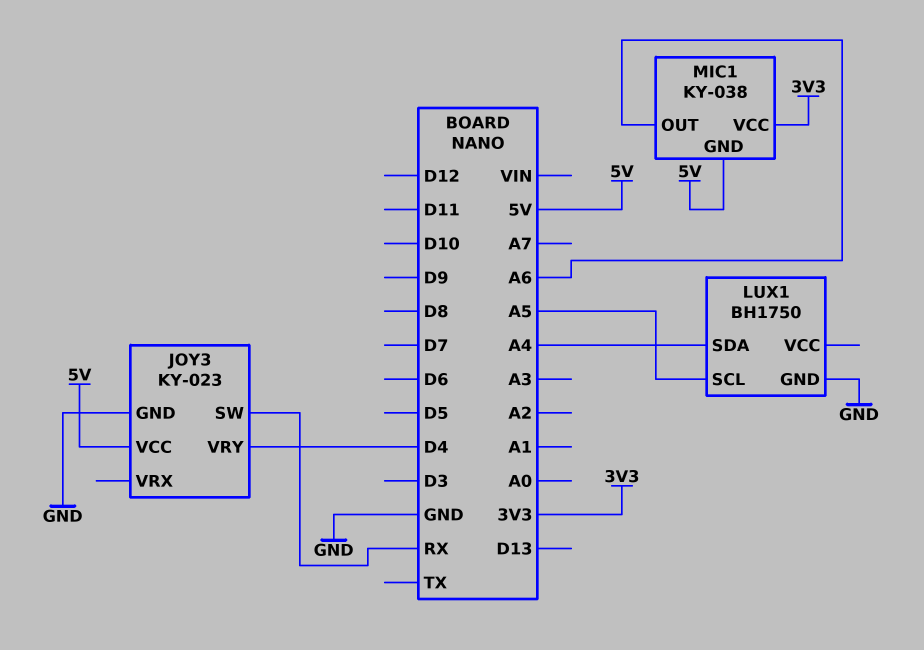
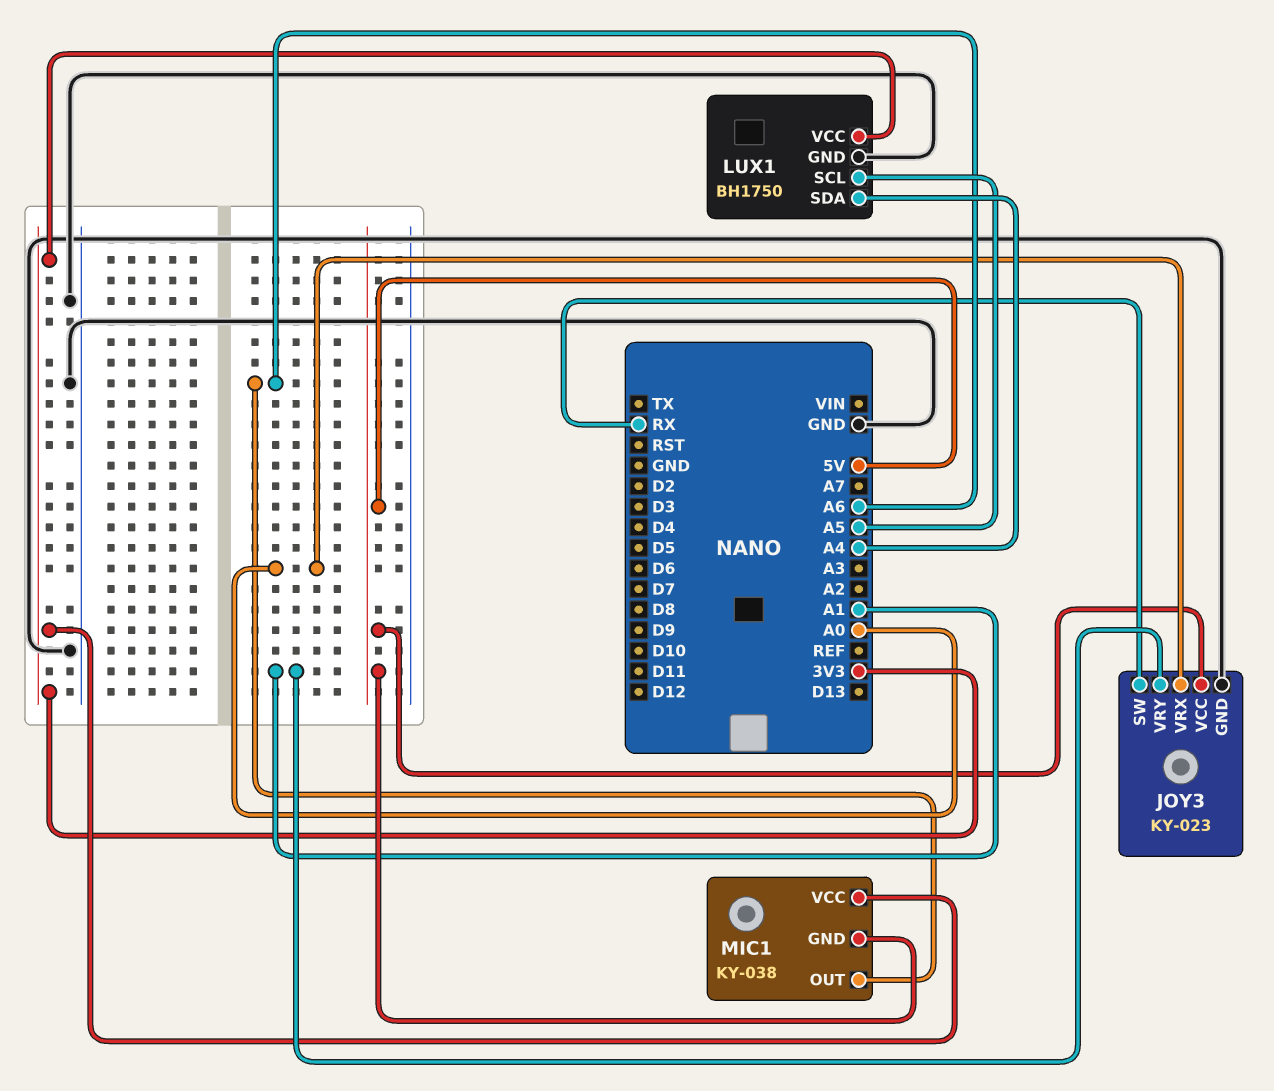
JOY3 pin VRX: none -> A0
JOY3 pin VRY: D4 -> A1
LUX1 pin VCC: none -> 3V3

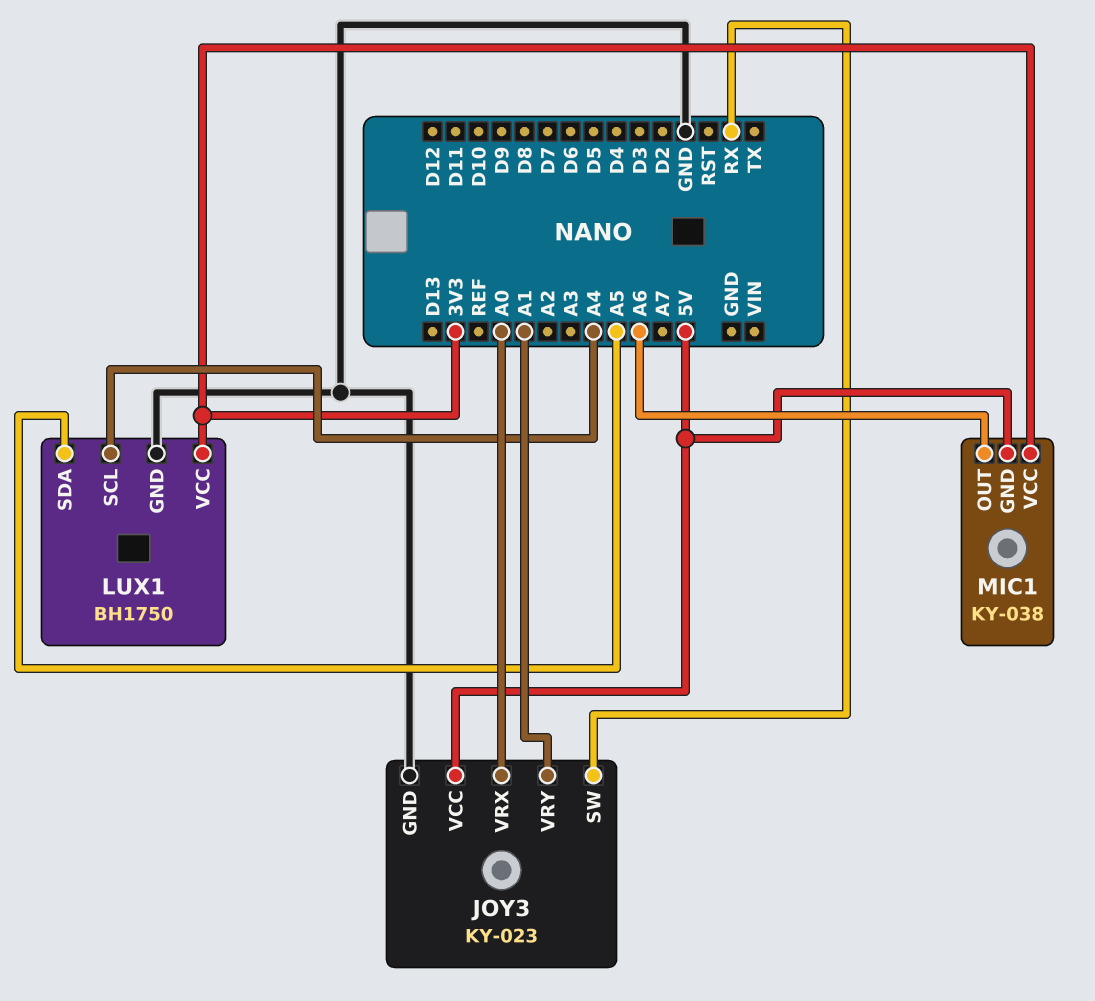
LUX1 pin SCL: A5 -> A4
LUX1 pin SDA: A4 -> A5

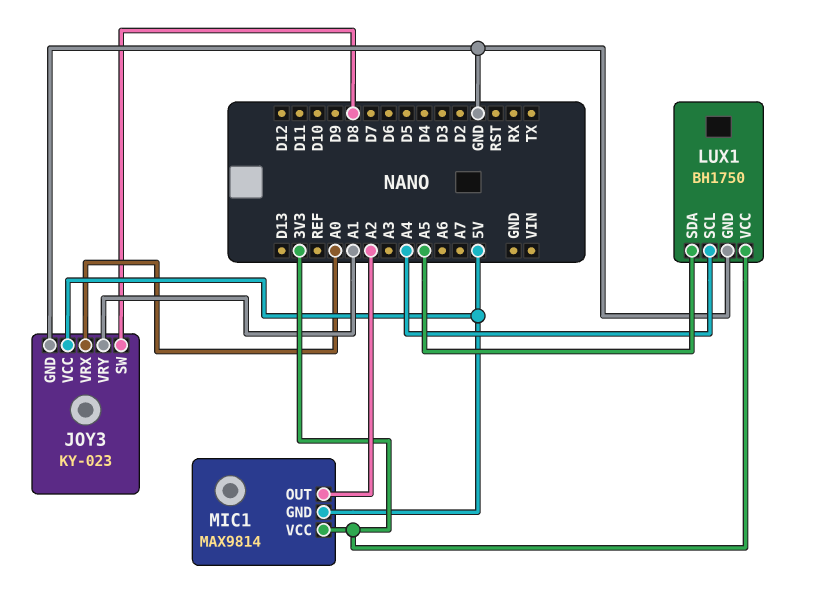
JOY3 pin SW: RX -> D8
MIC1: KY-038 -> MAX9814
MIC1 pin OUT: A6 -> A2

